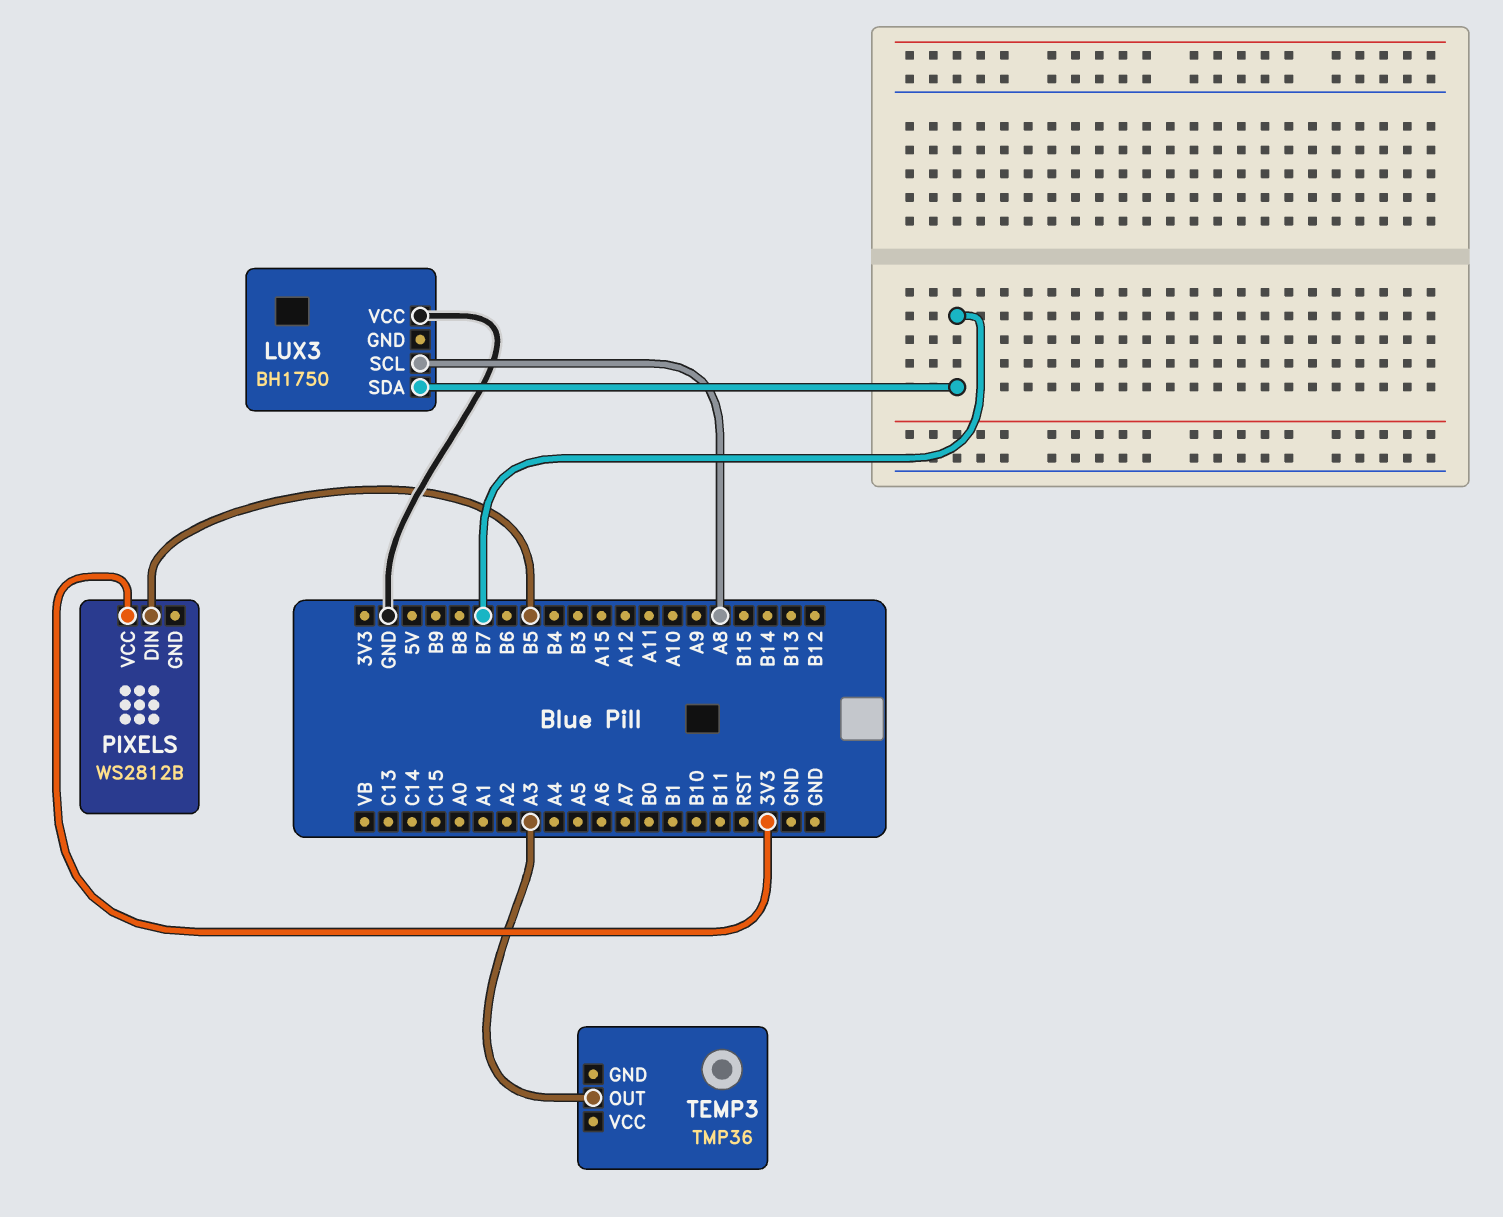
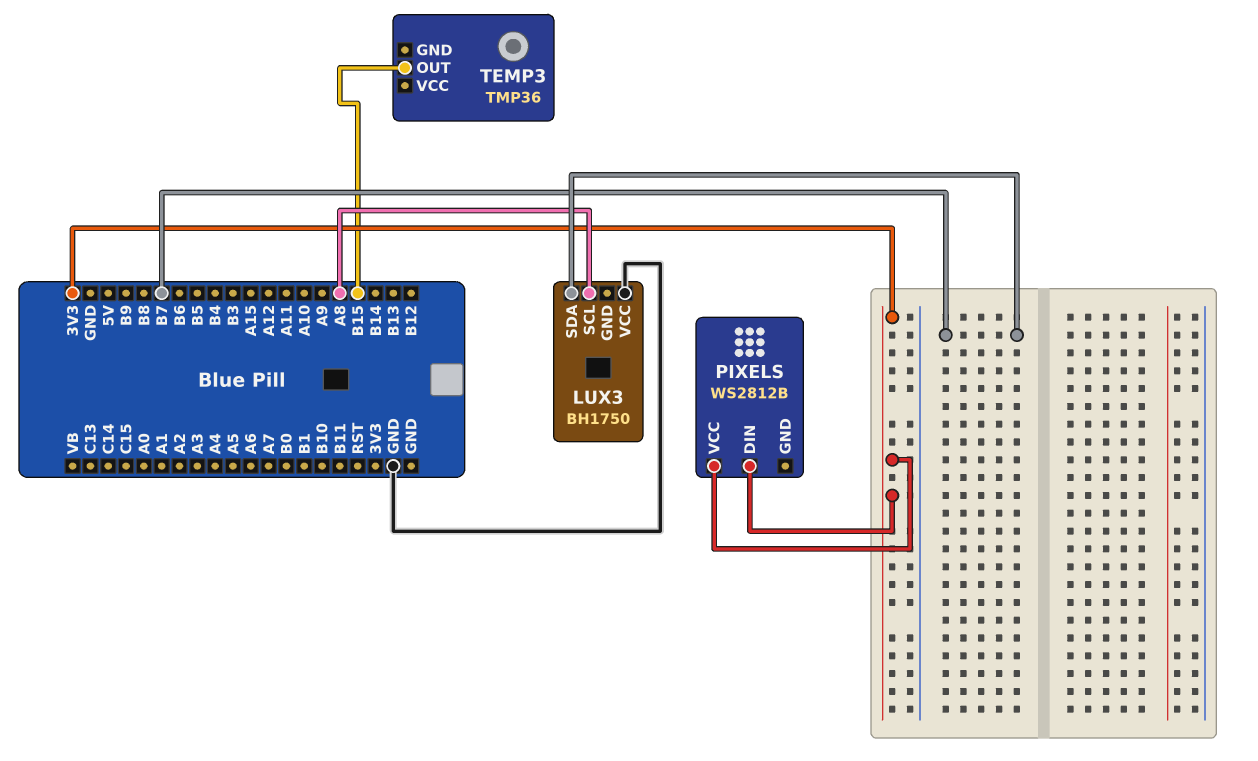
PIXELS pin DIN: B5 -> 3V3
TEMP3 pin OUT: A3 -> B15

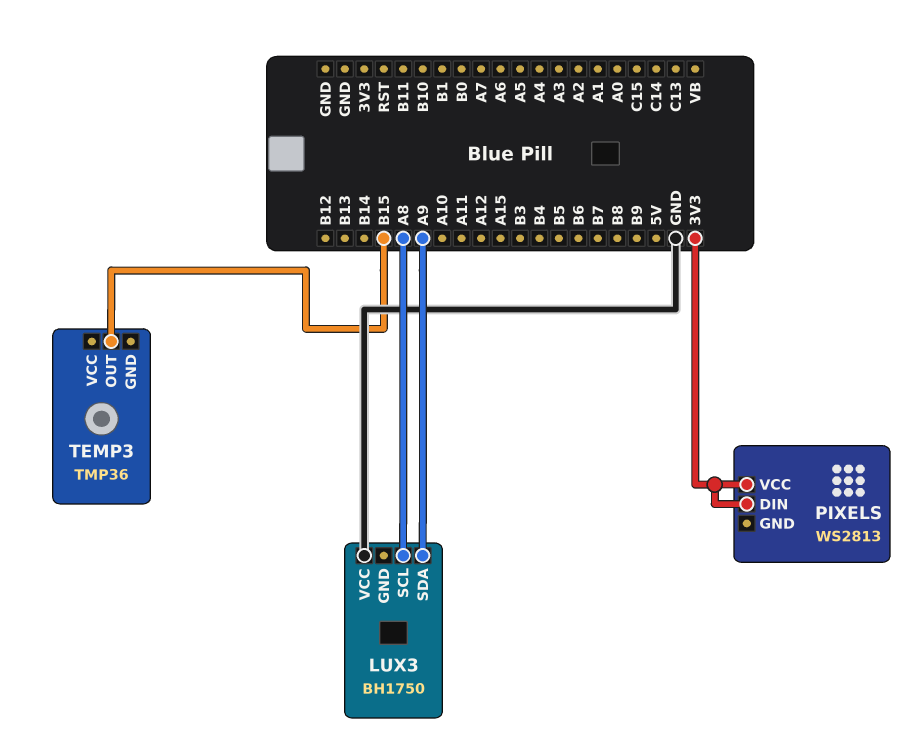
LUX3 pin SDA: B7 -> A9
PIXELS: WS2812B -> WS2813

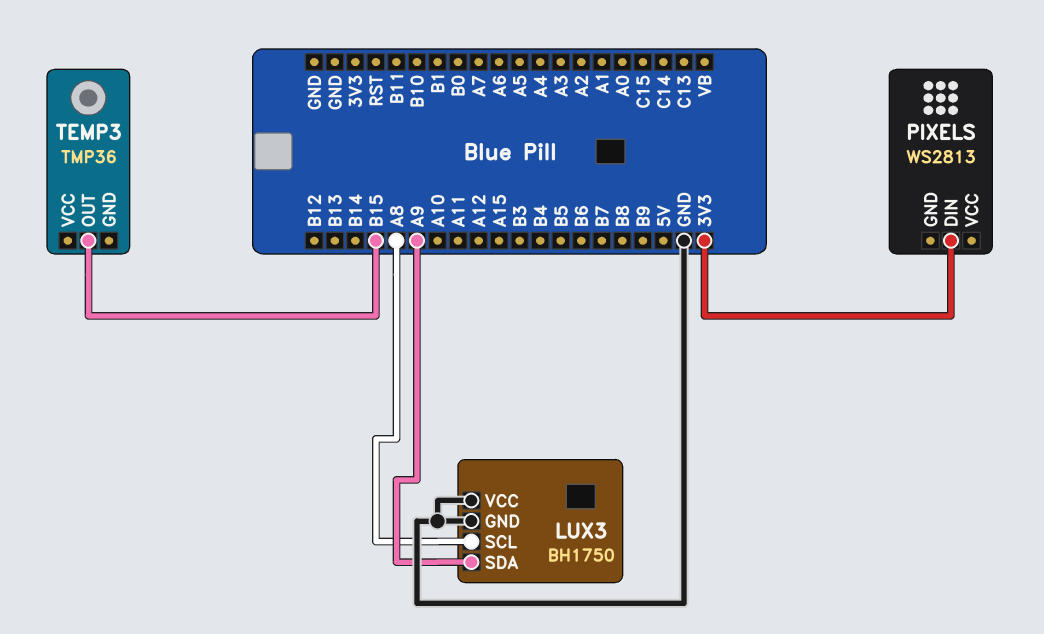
LUX3 pin GND: none -> GND
PIXELS pin VCC: 3V3 -> none

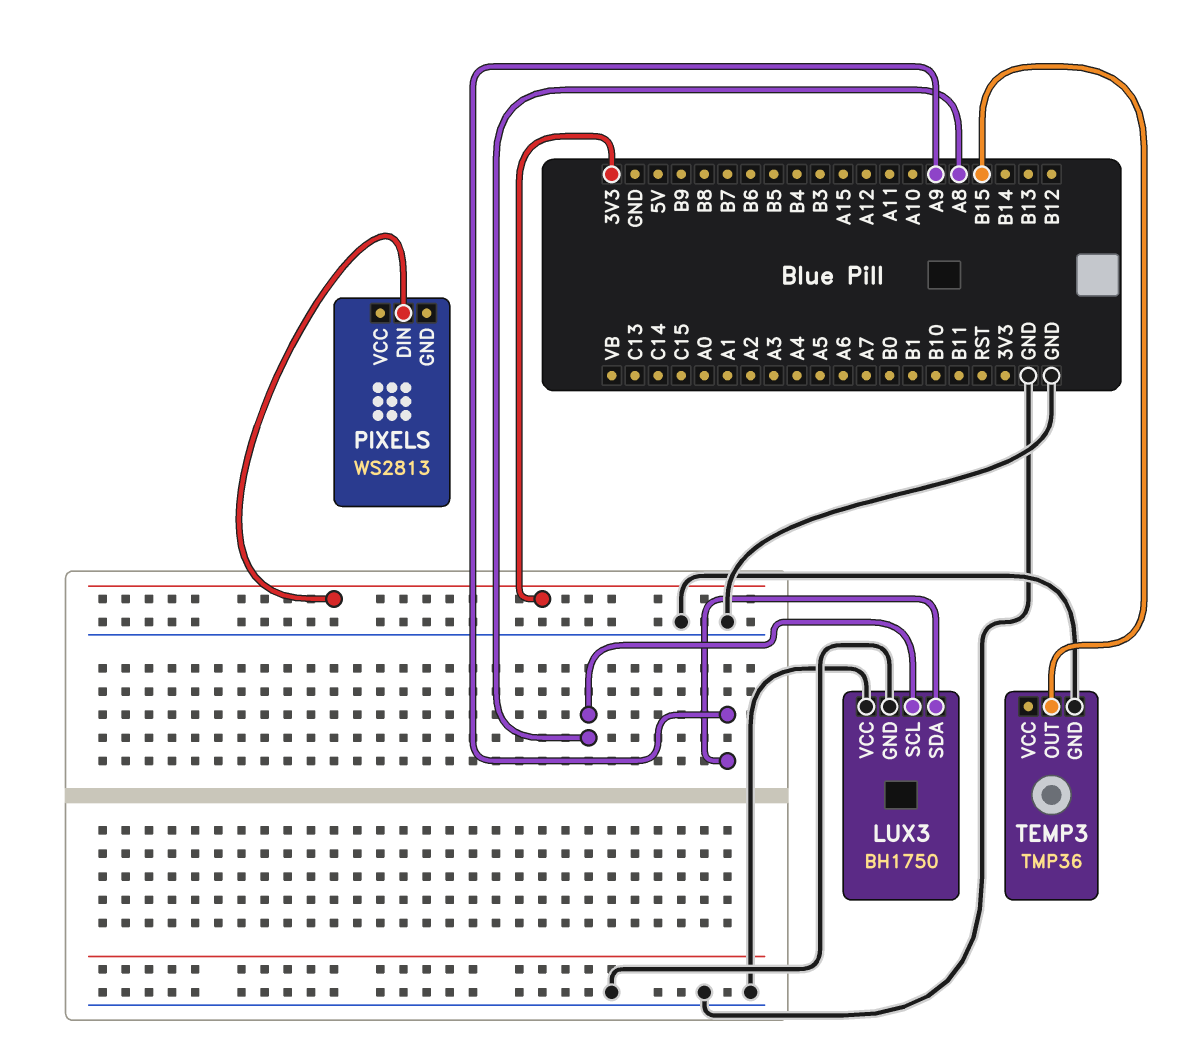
TEMP3 pin GND: none -> GND

